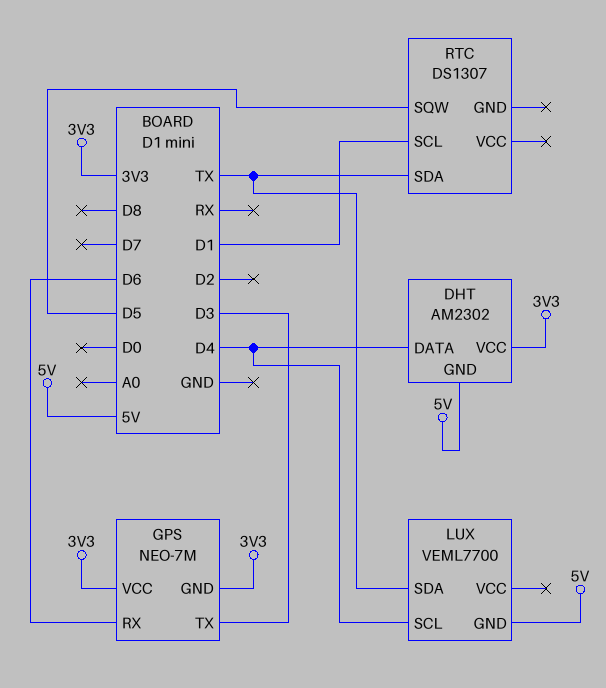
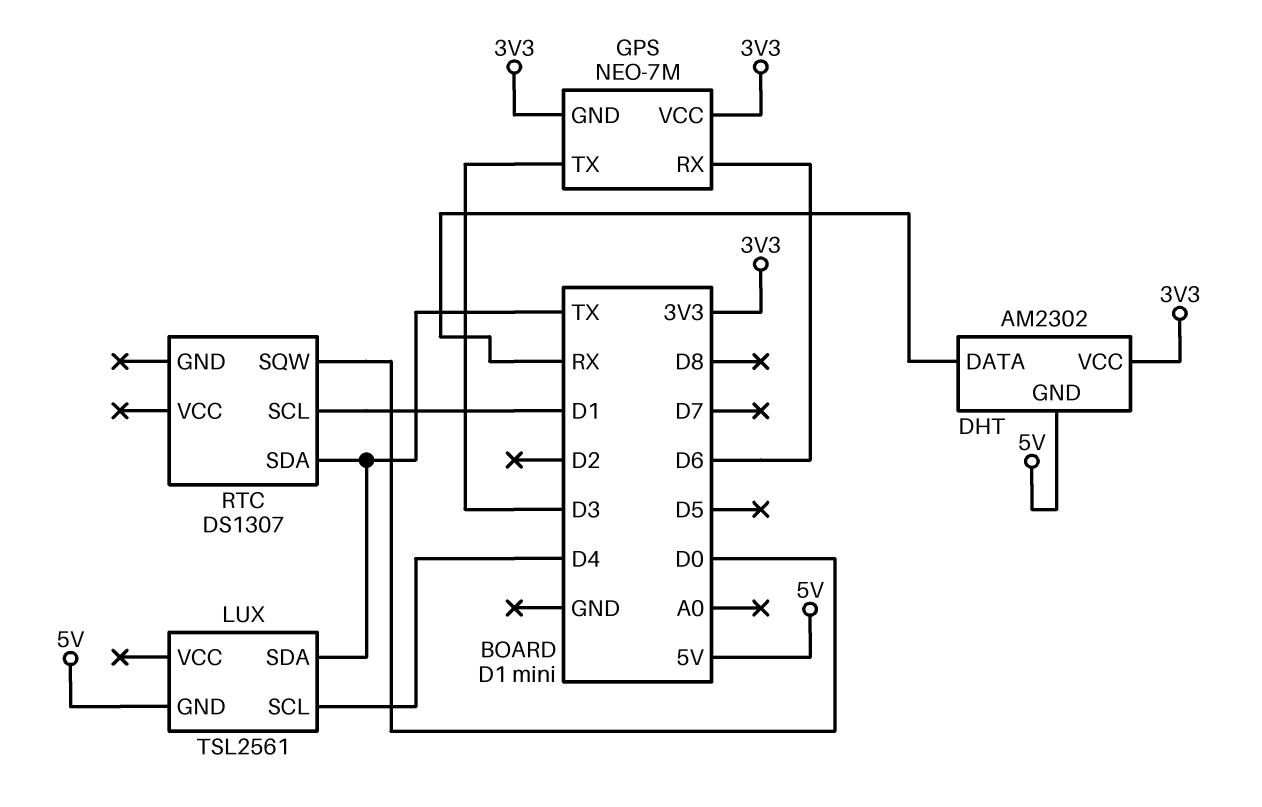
DHT pin DATA: D4 -> RX
LUX: VEML7700 -> TSL2561
RTC pin SQW: D5 -> D0

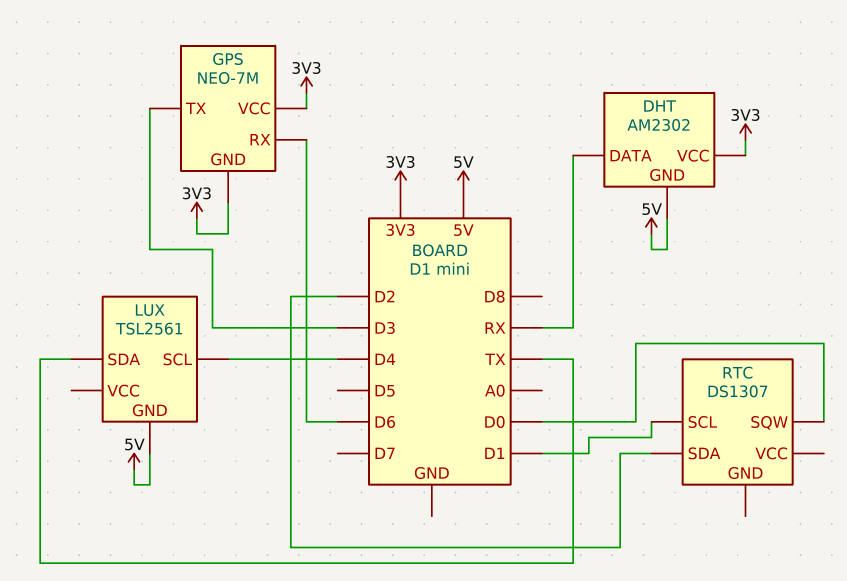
RTC pin SDA: TX -> D2

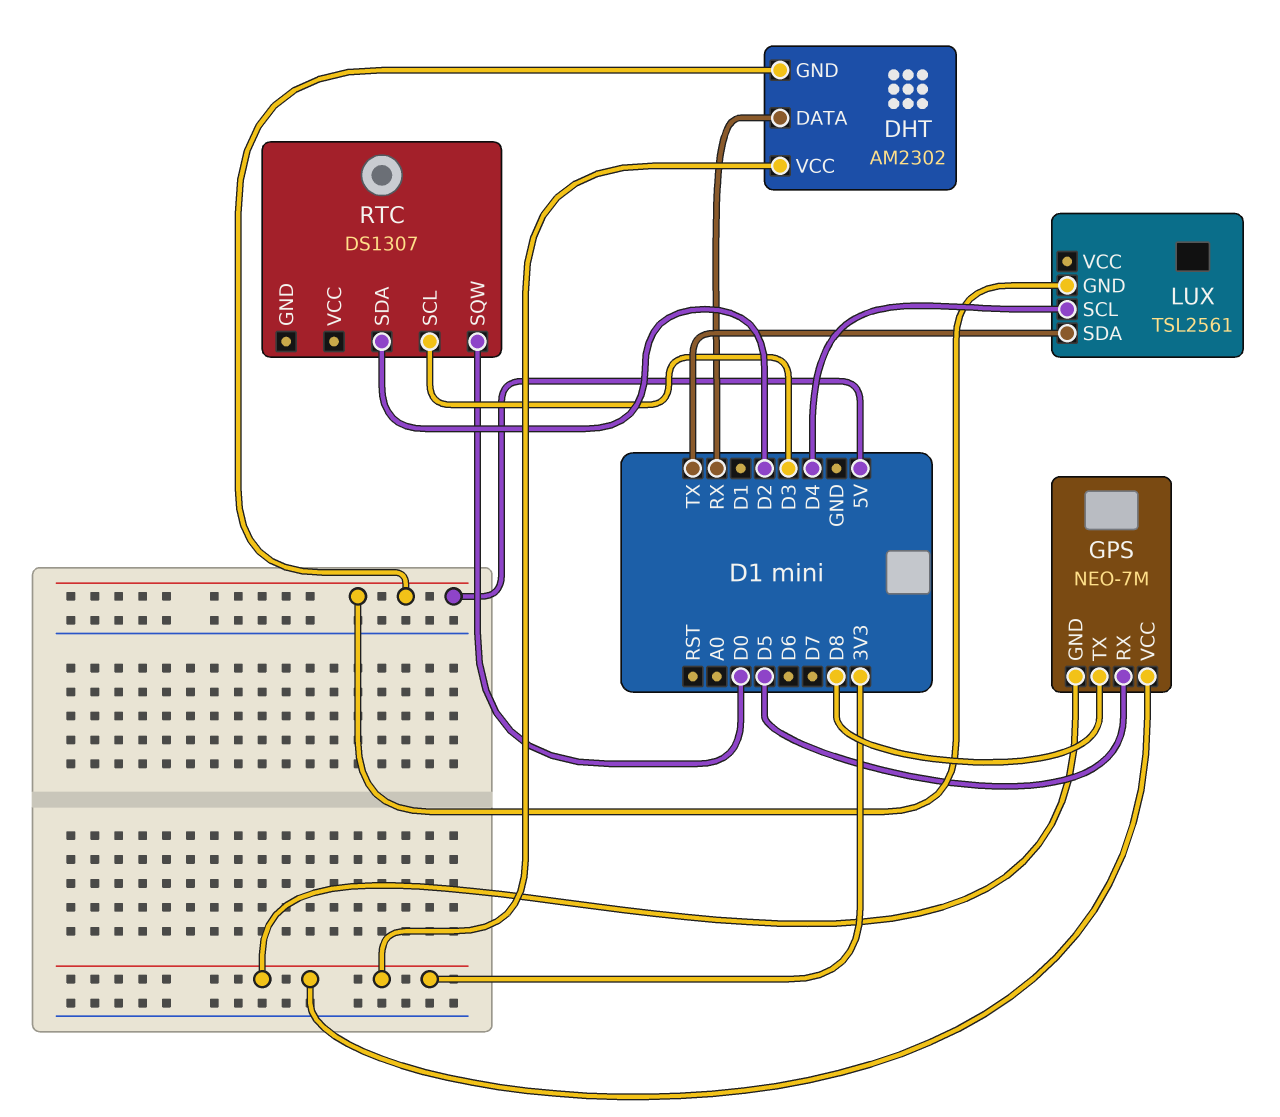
GPS pin RX: D6 -> D5
GPS pin TX: D3 -> D8
RTC pin SCL: D1 -> D3

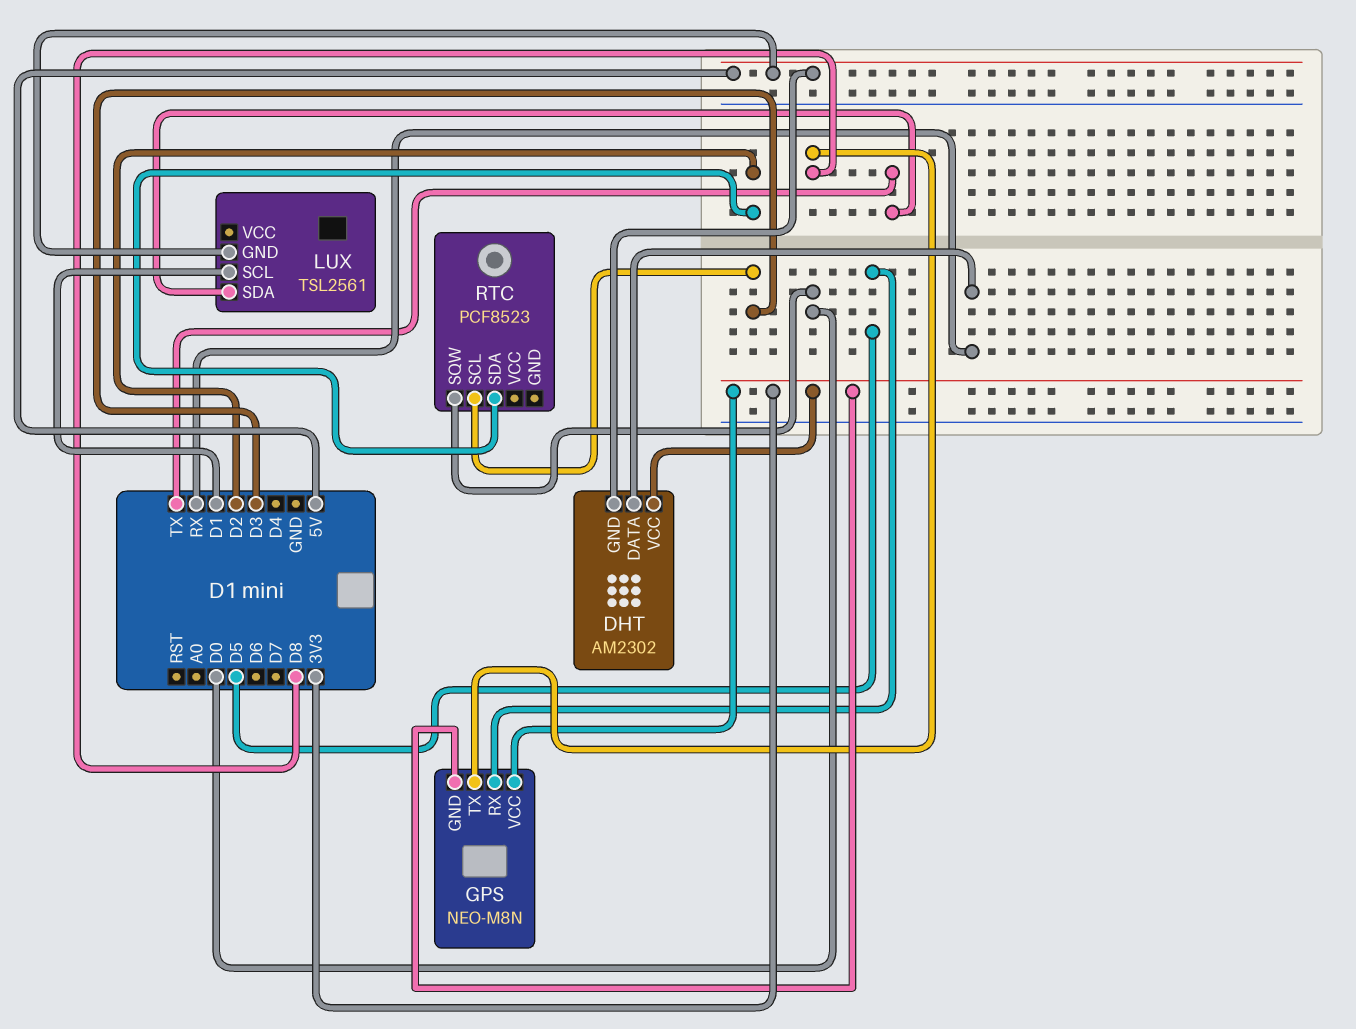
GPS: NEO-7M -> NEO-M8N
LUX pin SCL: D4 -> D1
RTC: DS1307 -> PCF8523

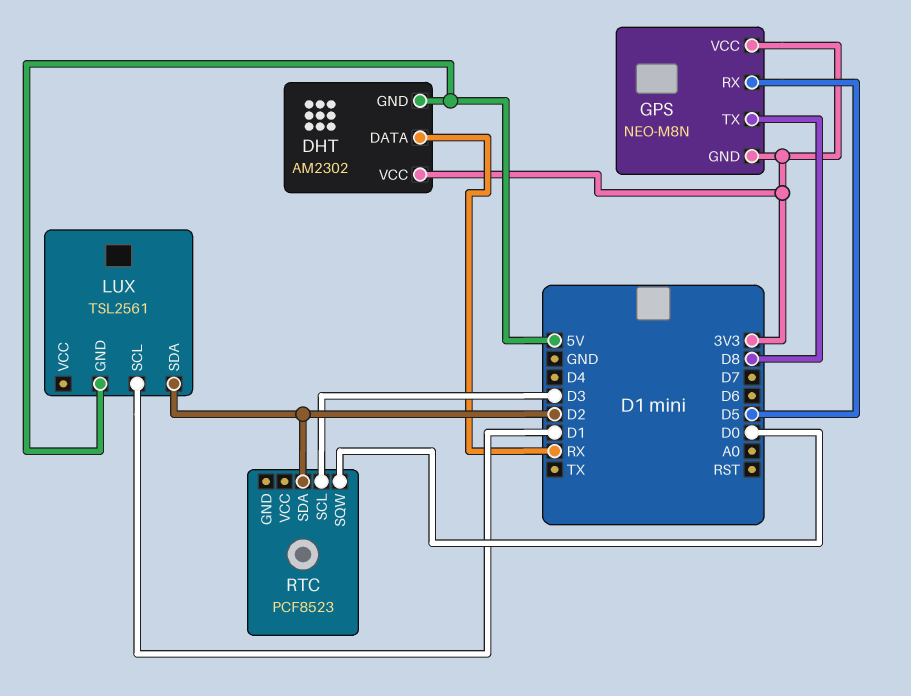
LUX pin SDA: TX -> D2

